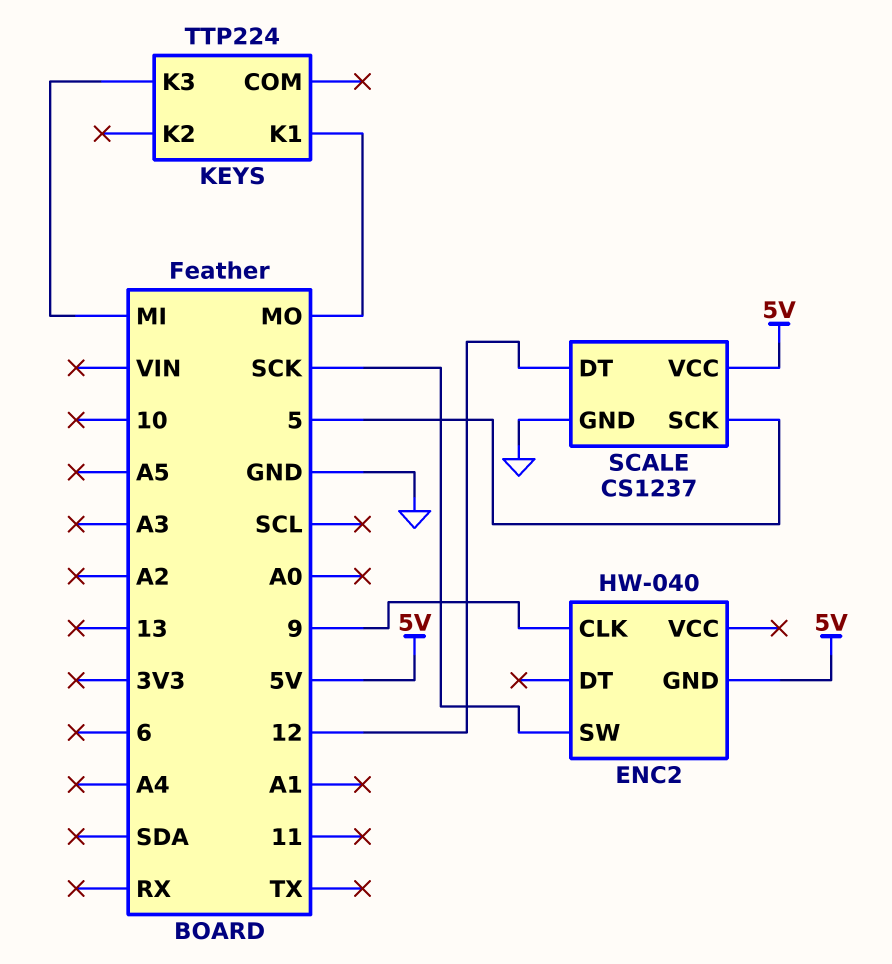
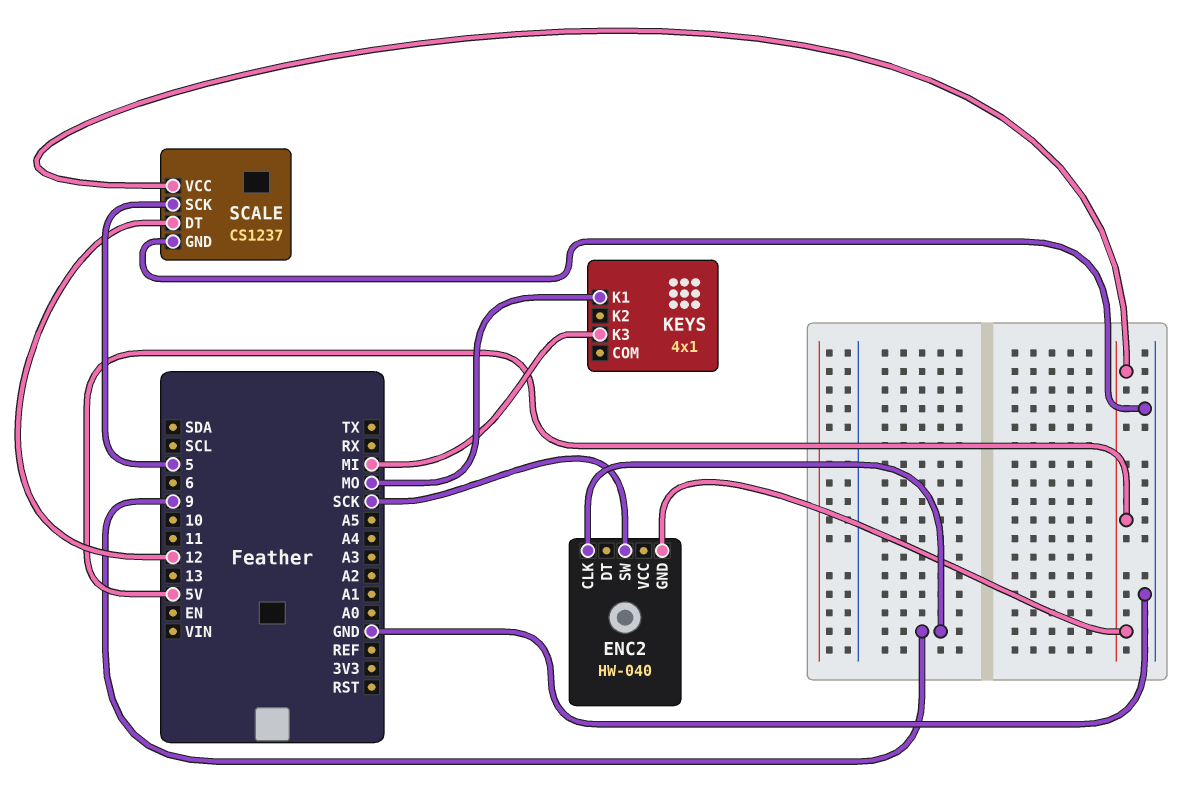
KEYS: TTP224 -> 4x1

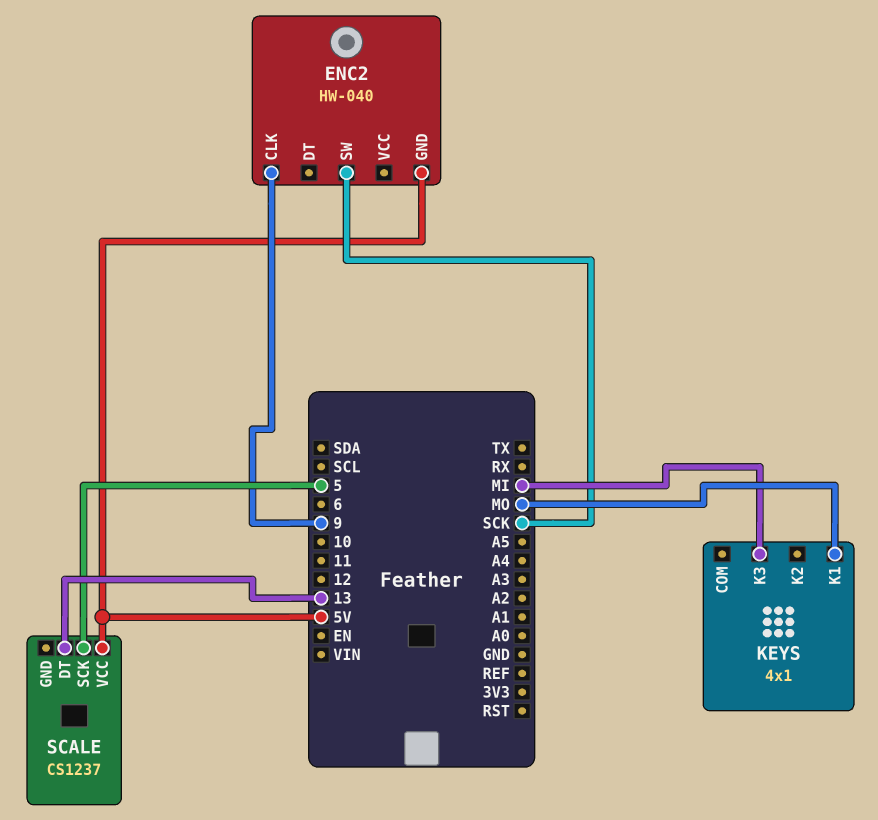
SCALE pin DT: 12 -> 13
SCALE pin GND: GND -> none

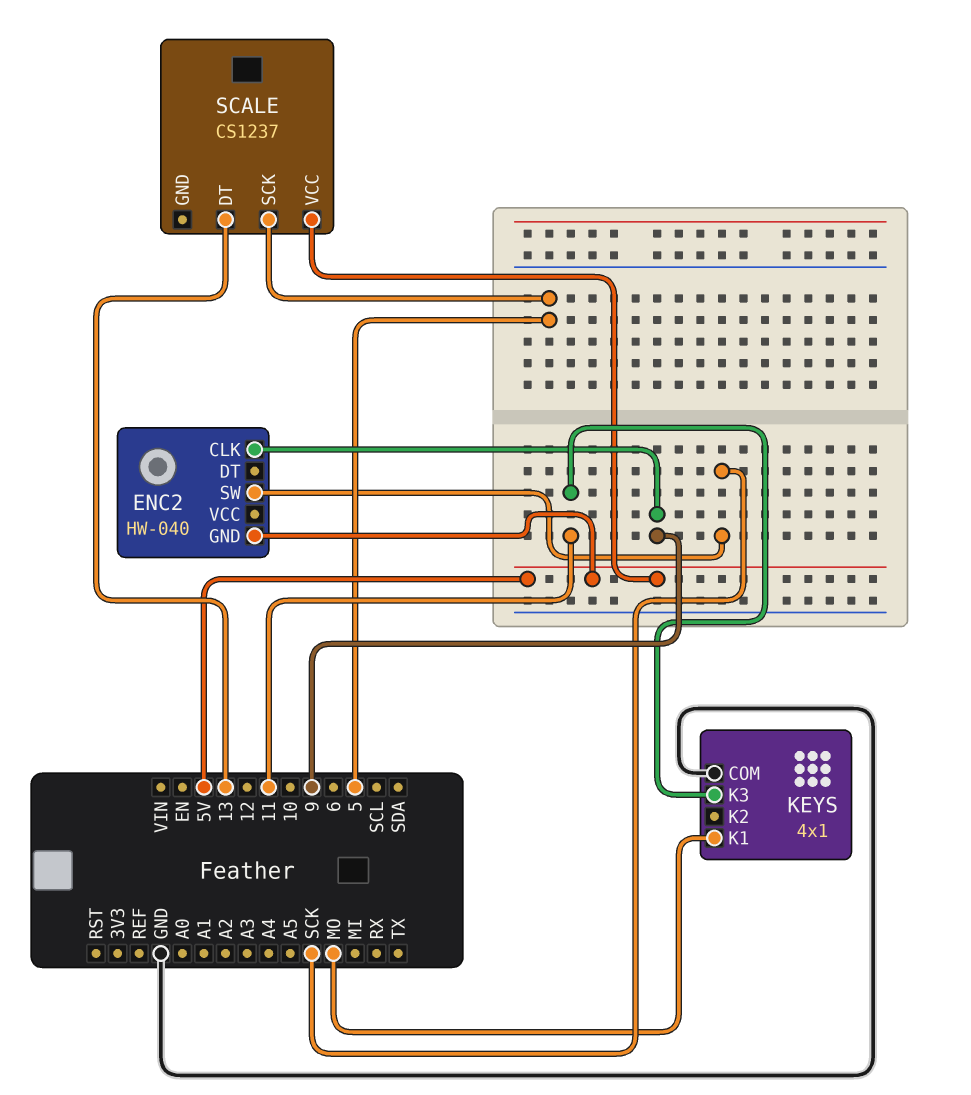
KEYS pin COM: none -> GND
KEYS pin K3: MI -> 11

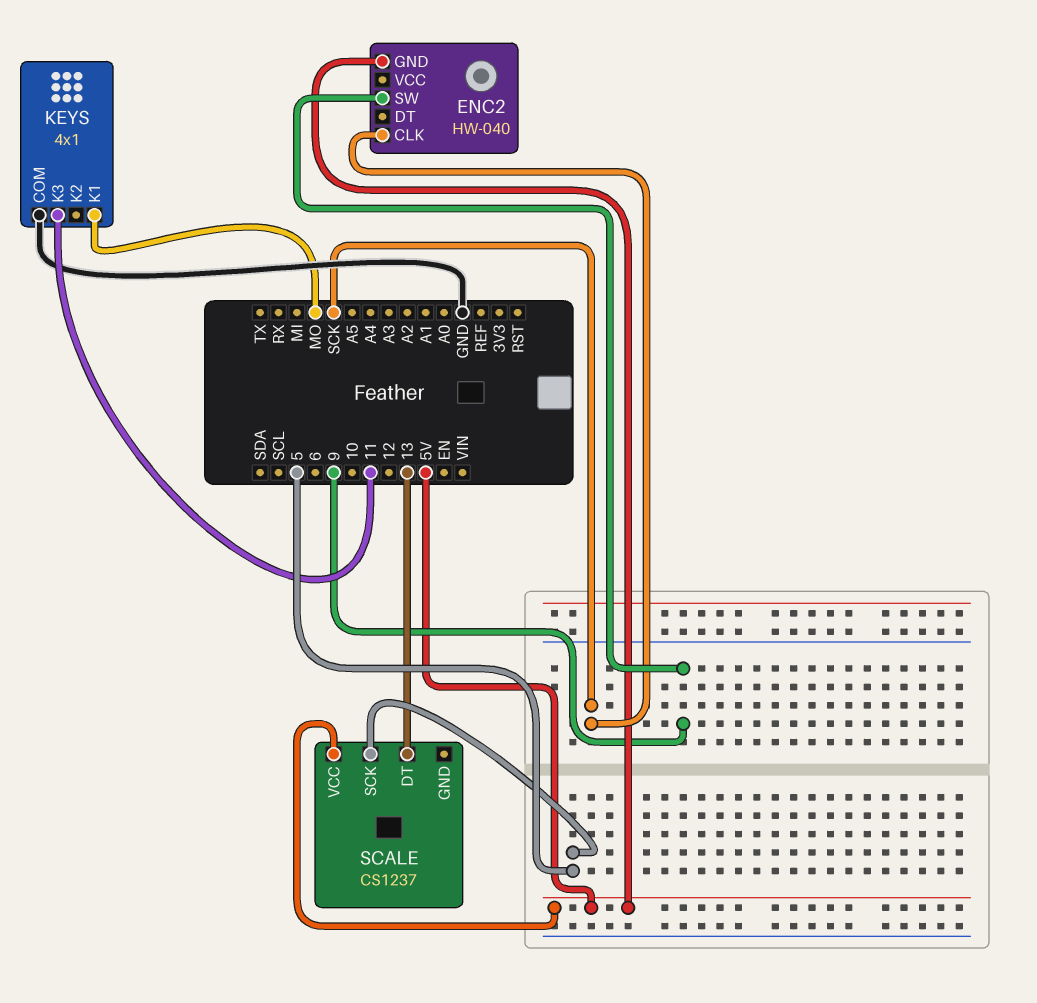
ENC2 pin CLK: 9 -> SCK
ENC2 pin SW: SCK -> 9

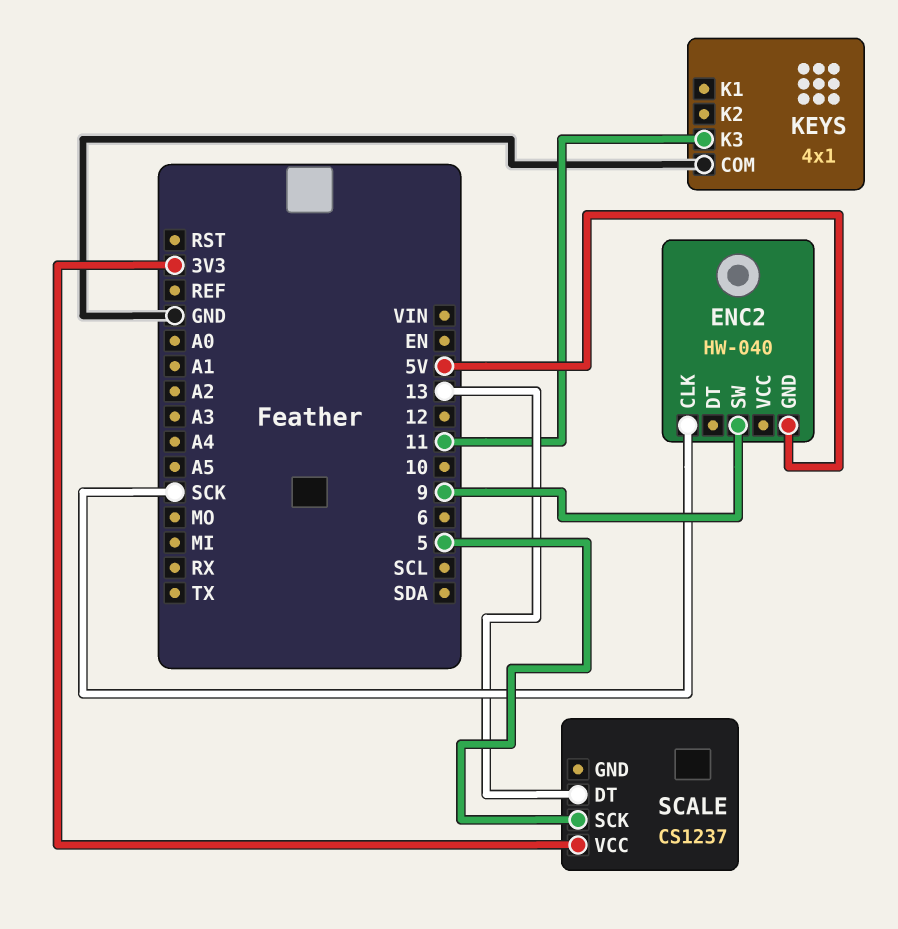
KEYS pin K1: MO -> none
SCALE pin VCC: 5V -> 3V3

